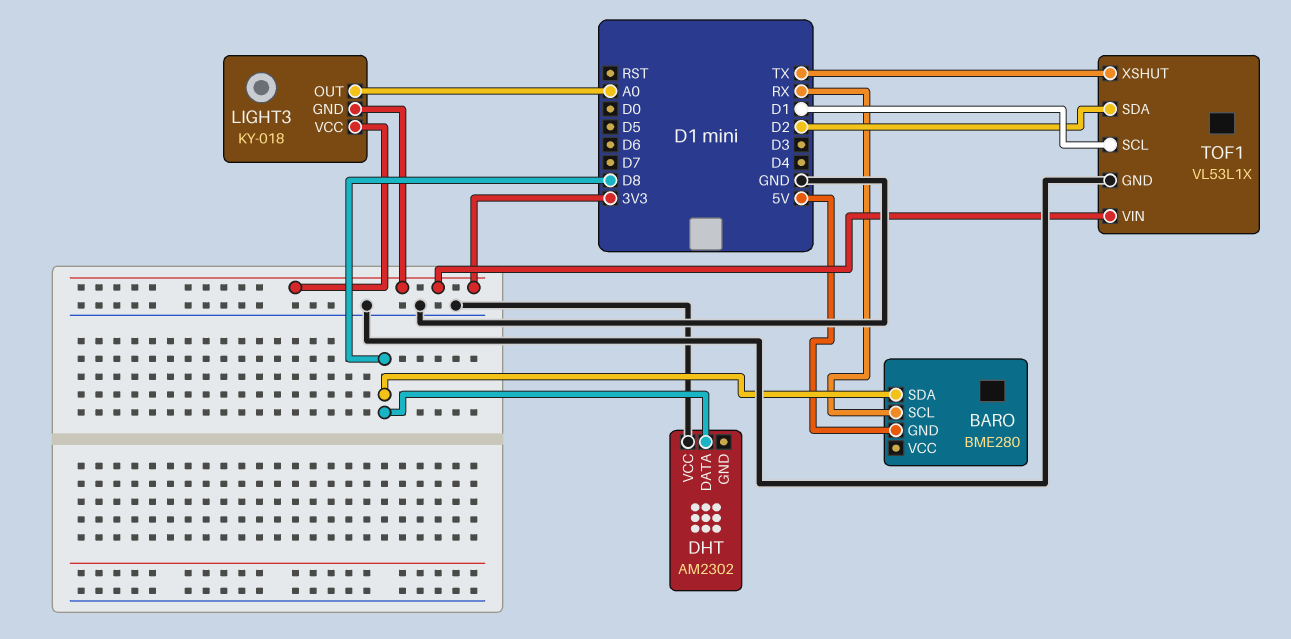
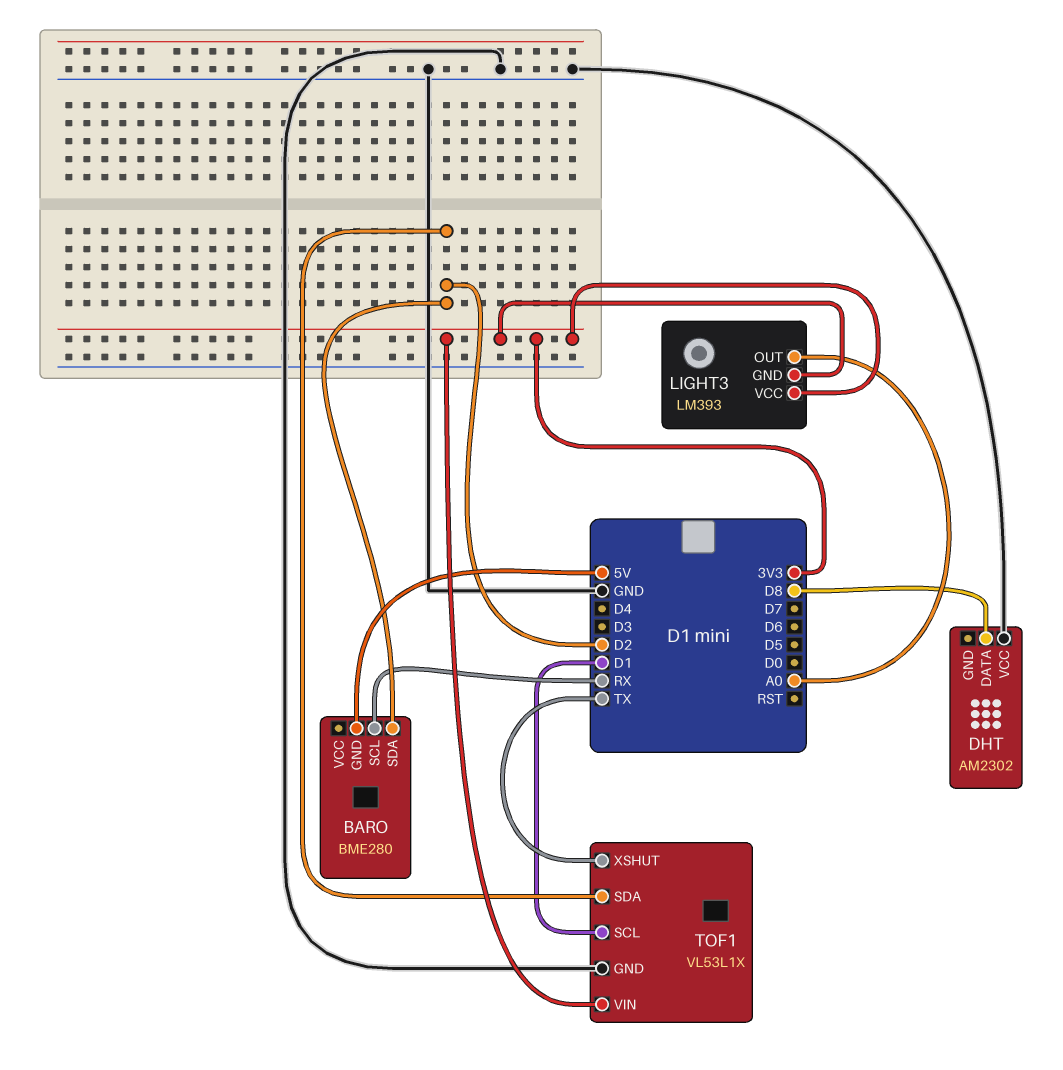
BARO pin SDA: D8 -> D2
LIGHT3: KY-018 -> LM393

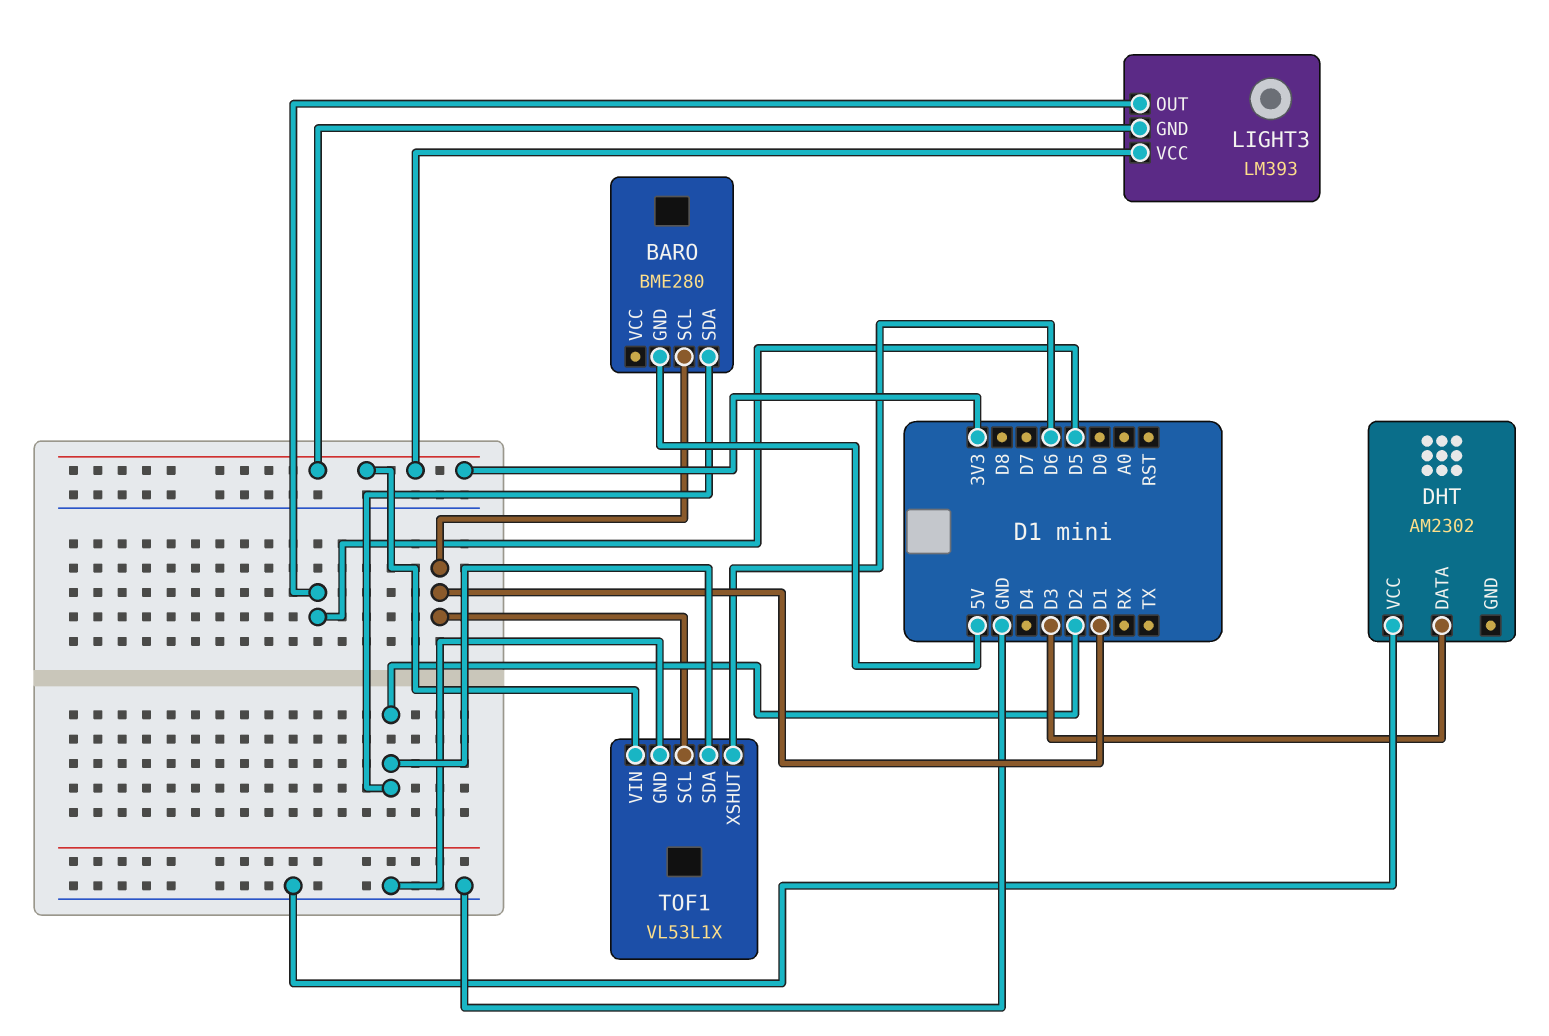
BARO pin SCL: RX -> D1
DHT pin DATA: D8 -> D3
LIGHT3 pin OUT: A0 -> D5
TOF1 pin XSHUT: TX -> D6

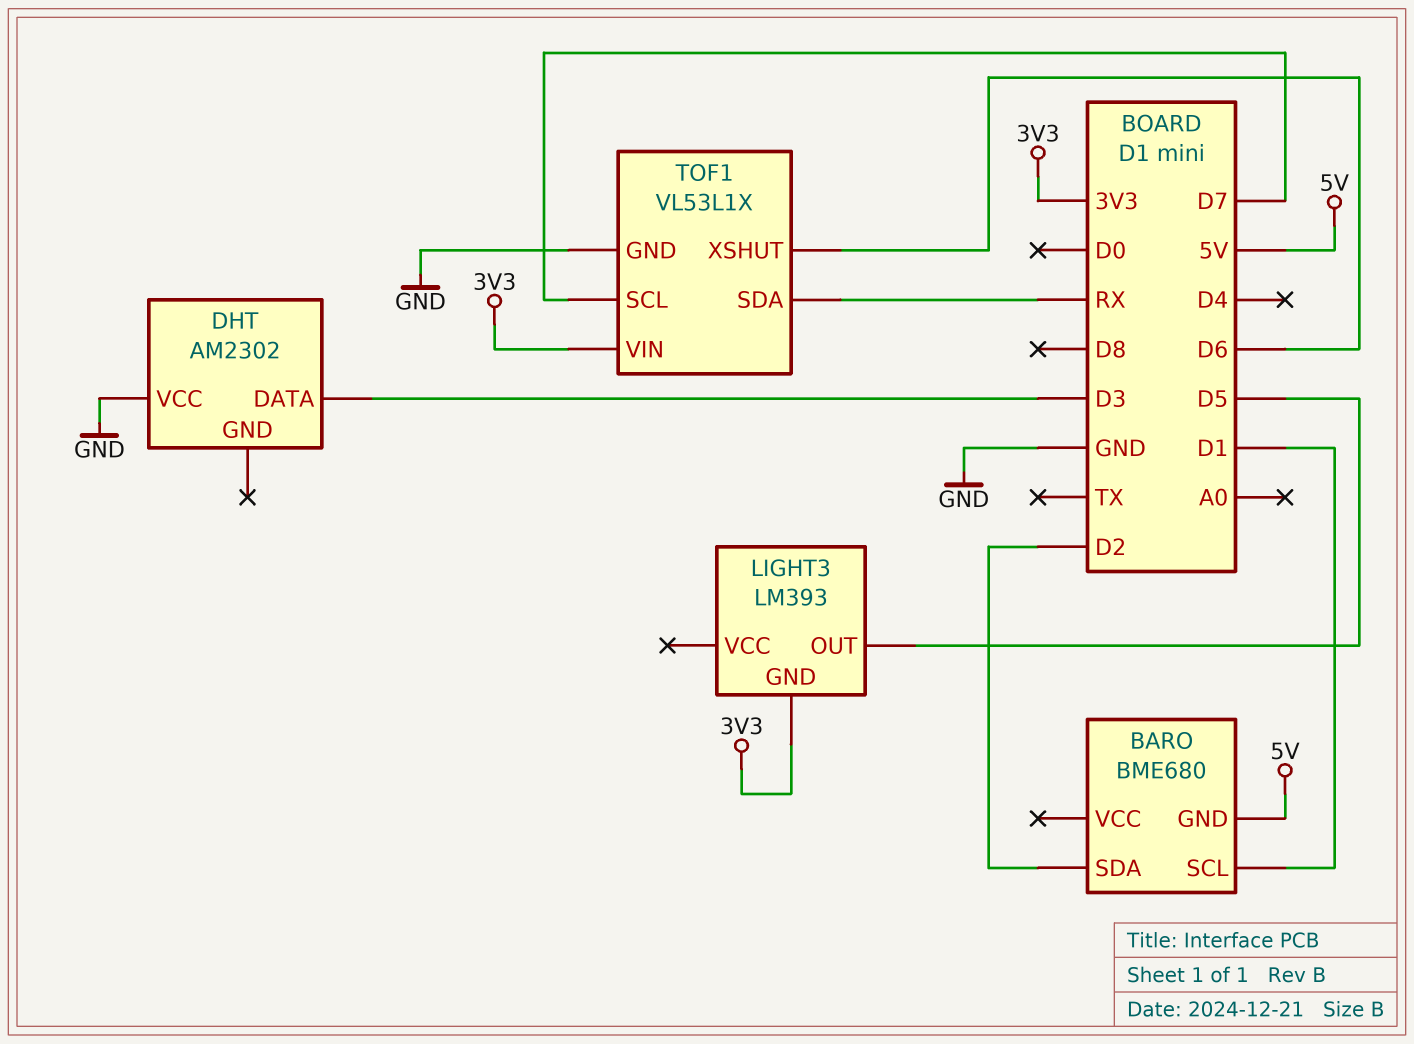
BARO: BME280 -> BME680
LIGHT3 pin VCC: 3V3 -> none
TOF1 pin SCL: D1 -> D7
TOF1 pin SDA: D2 -> RX

